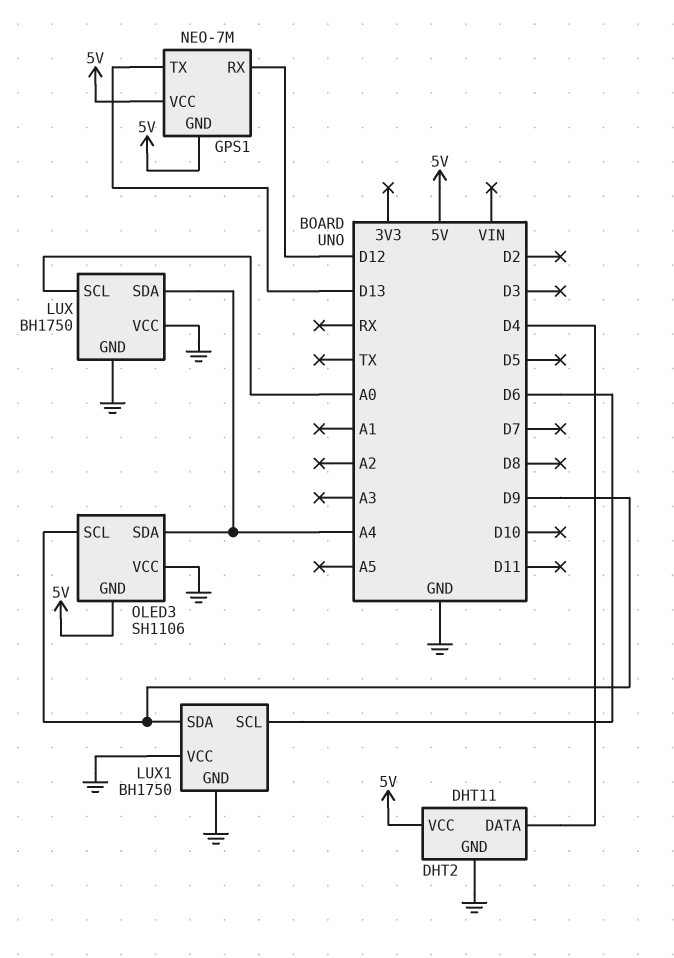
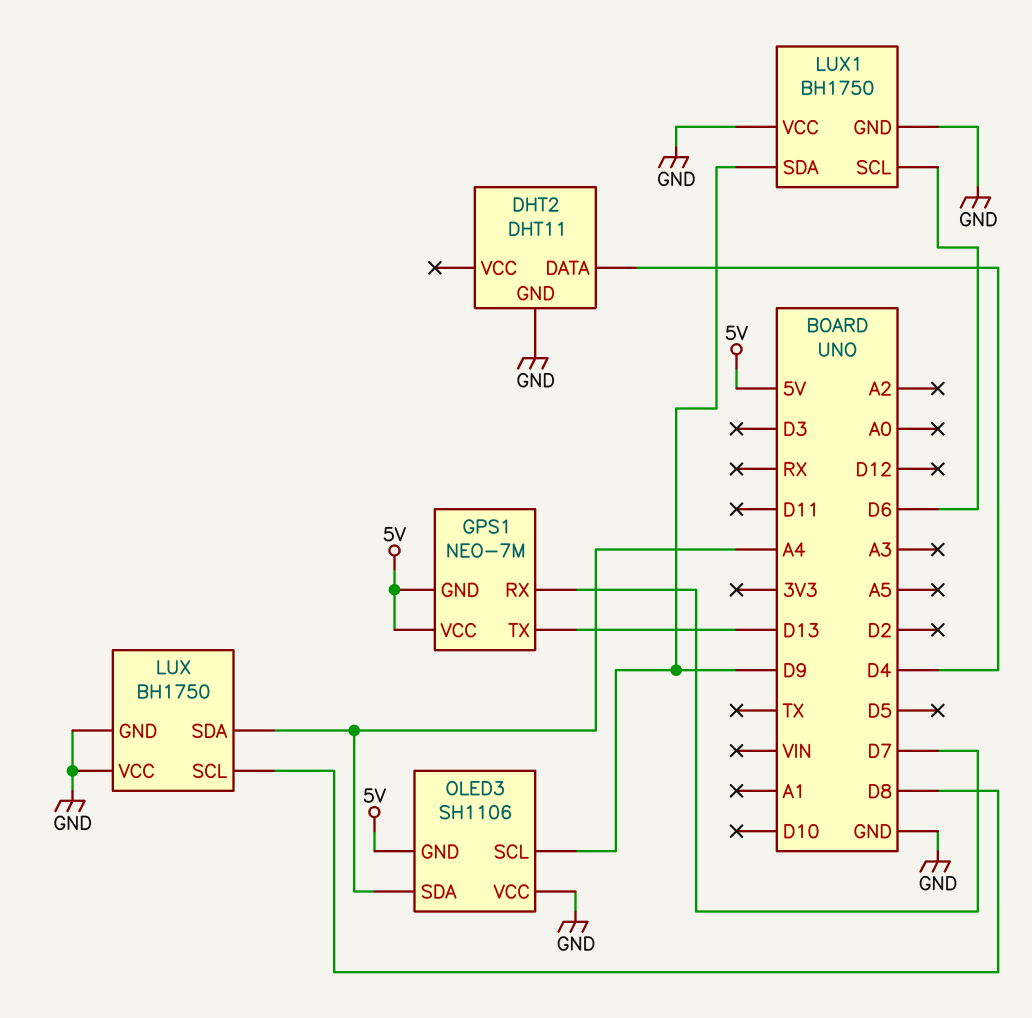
DHT2 pin VCC: 5V -> none
GPS1 pin RX: D12 -> D7
LUX pin SCL: A0 -> D8

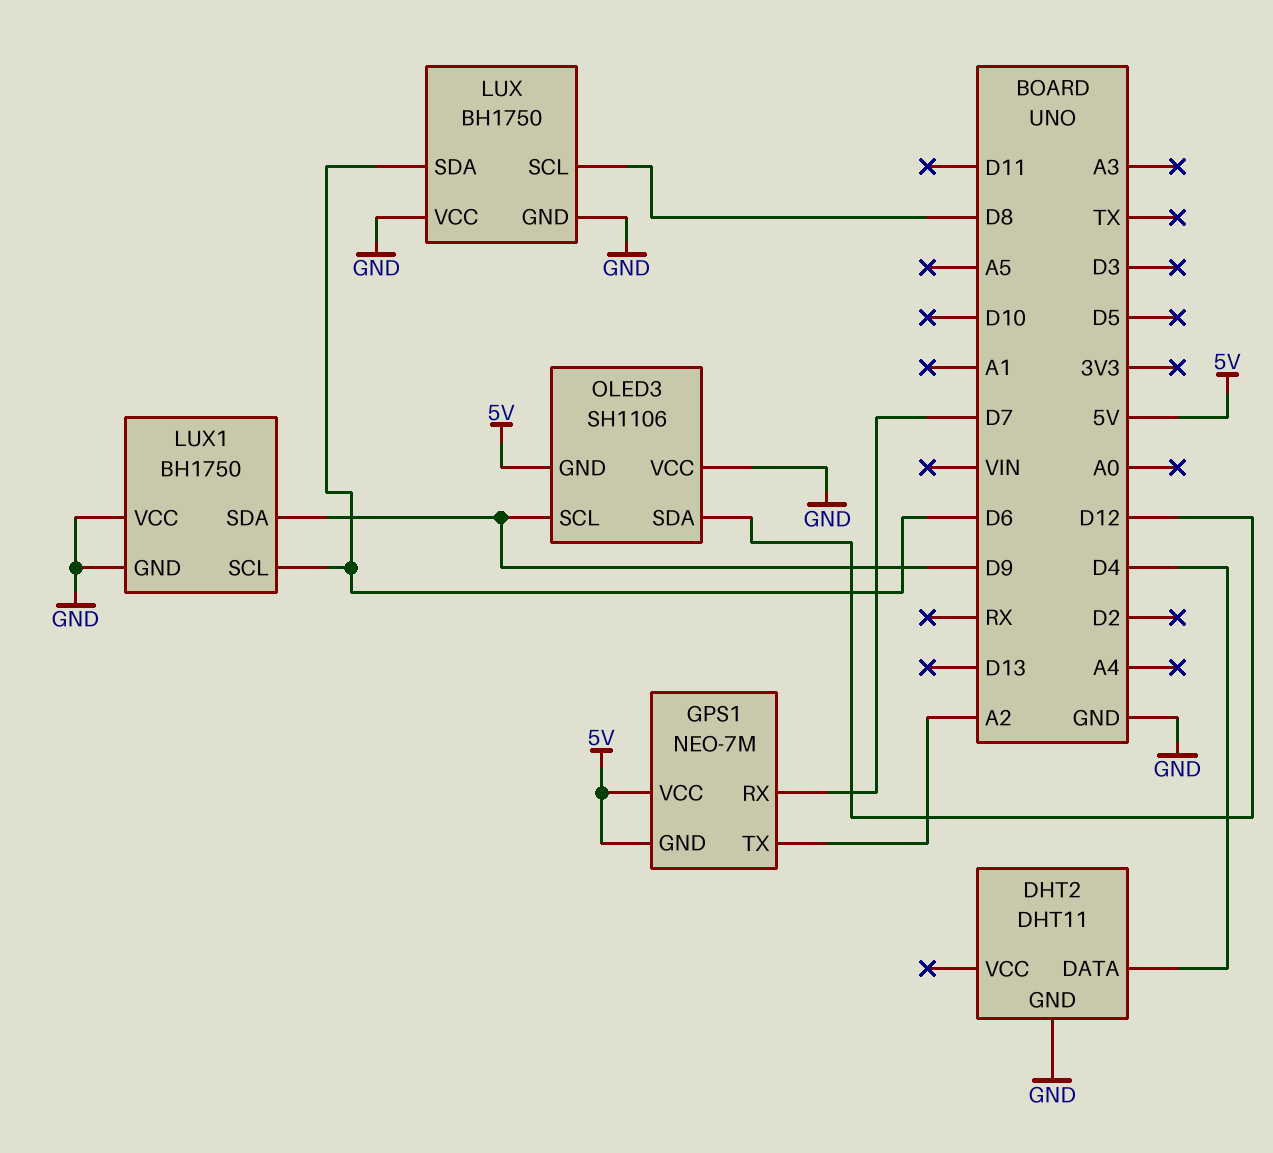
GPS1 pin TX: D13 -> A2
LUX pin SDA: A4 -> D6
OLED3 pin SDA: A4 -> D12

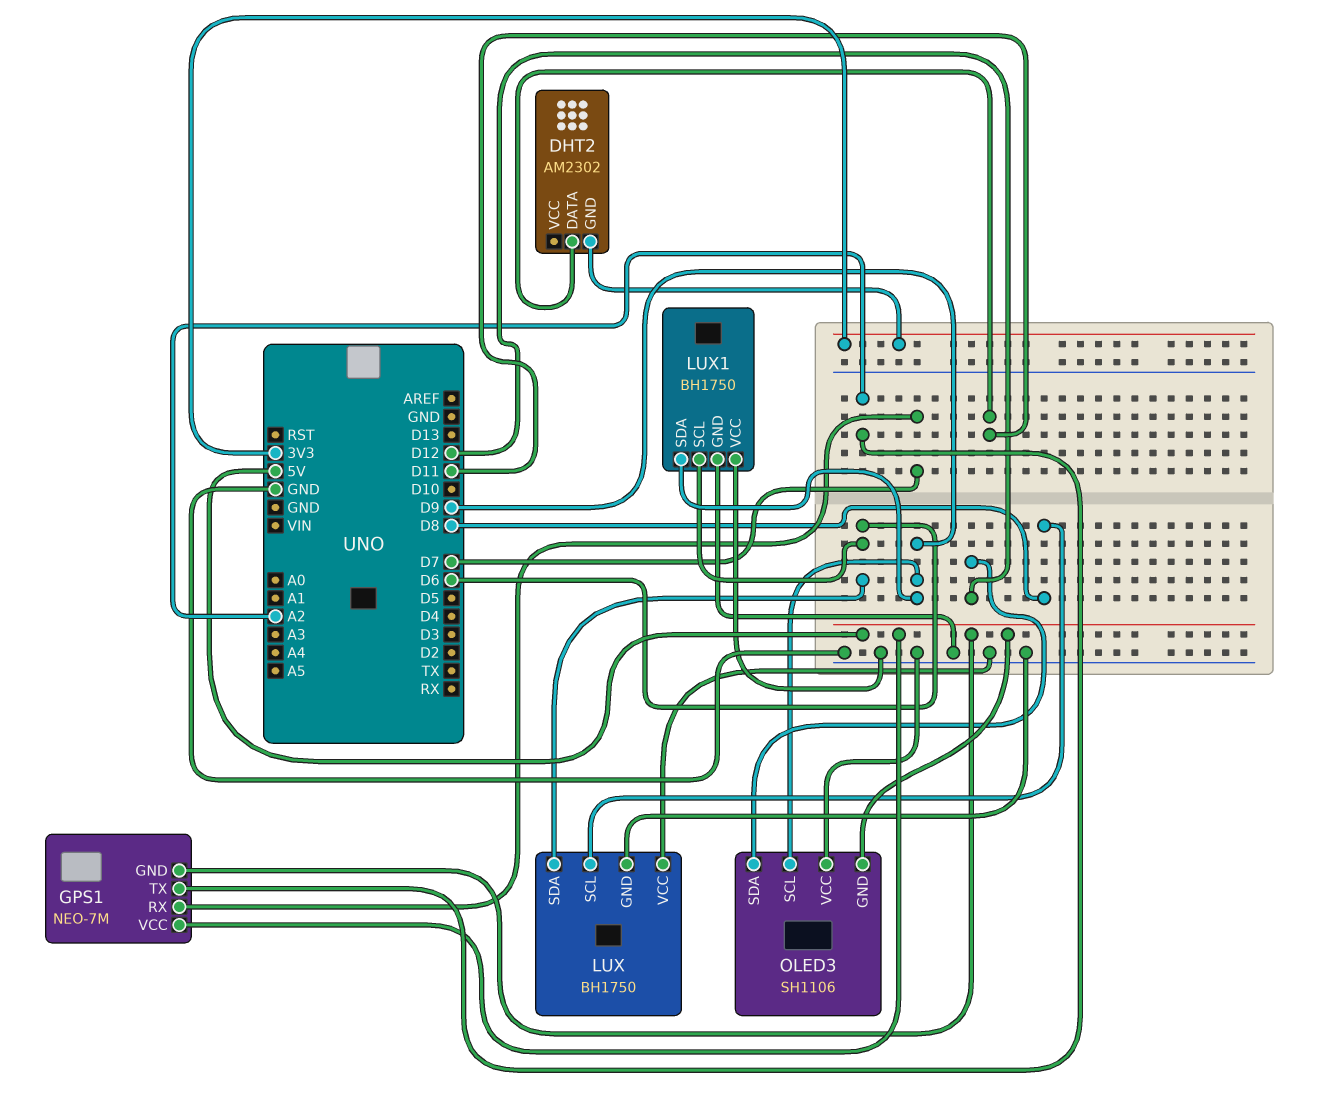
DHT2: DHT11 -> AM2302
DHT2 pin DATA: D4 -> D11
DHT2 pin GND: GND -> 3V3

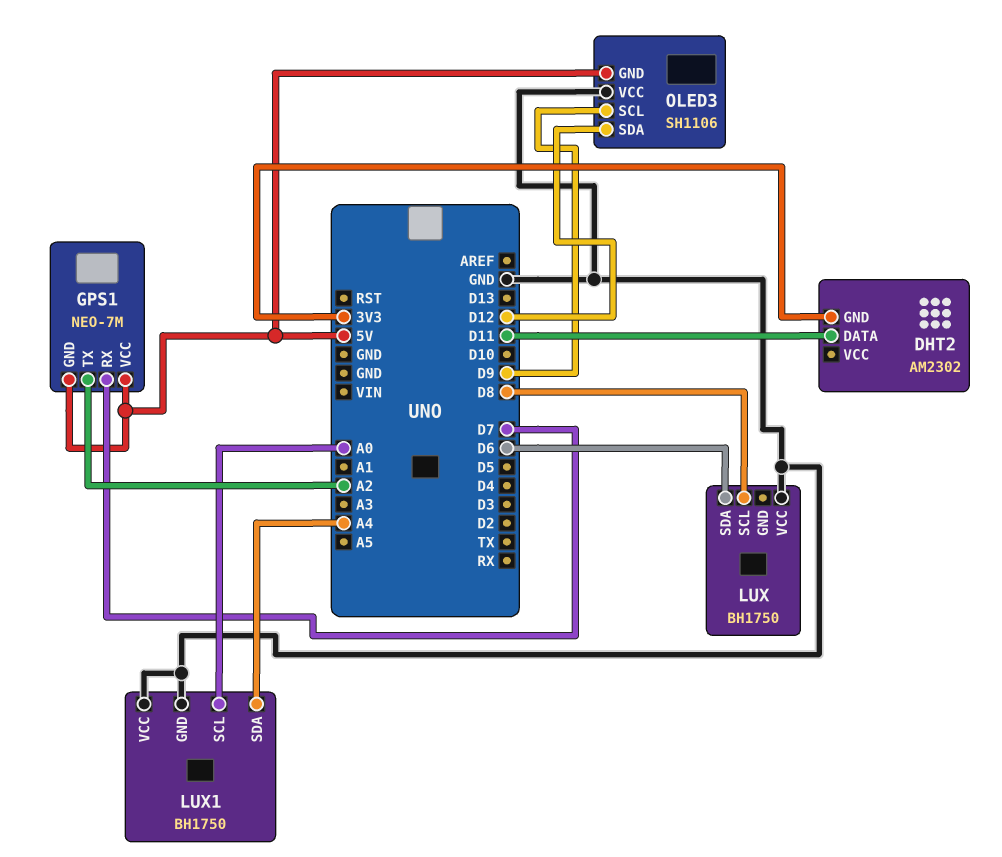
LUX pin GND: GND -> none
LUX1 pin SCL: D6 -> A0
LUX1 pin SDA: D9 -> A4

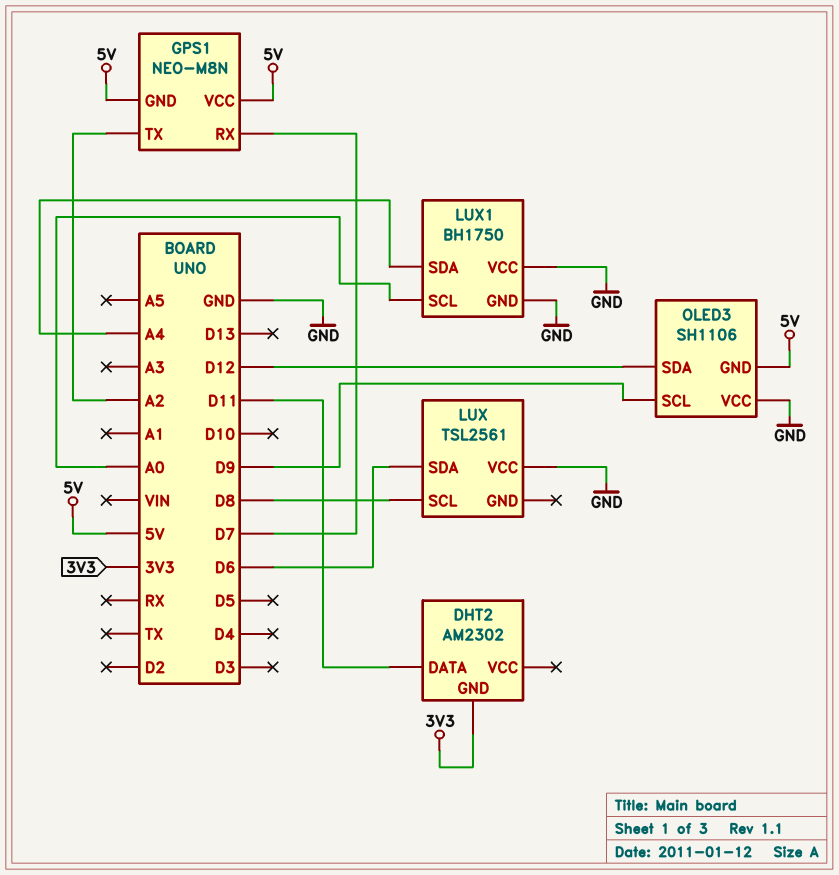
GPS1: NEO-7M -> NEO-M8N
LUX: BH1750 -> TSL2561

